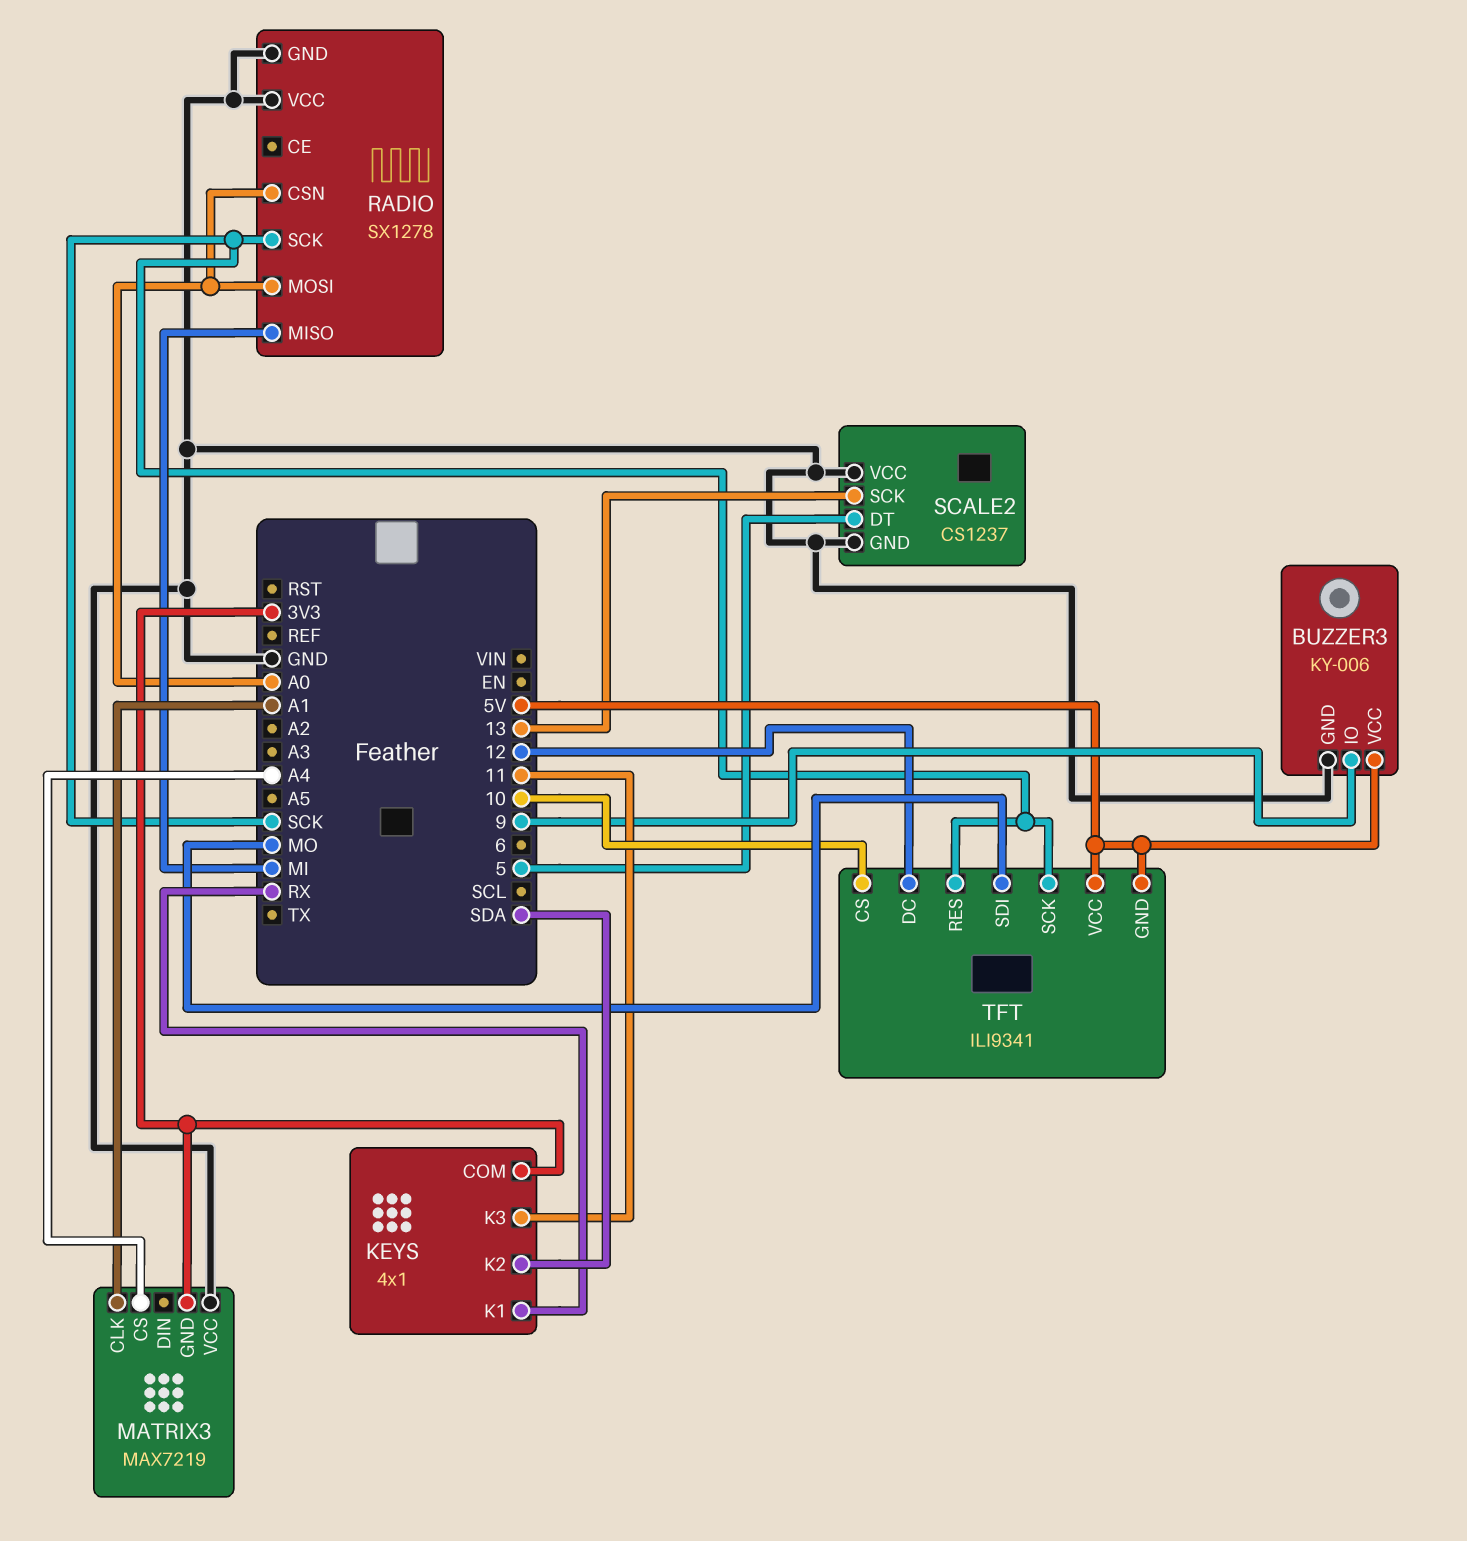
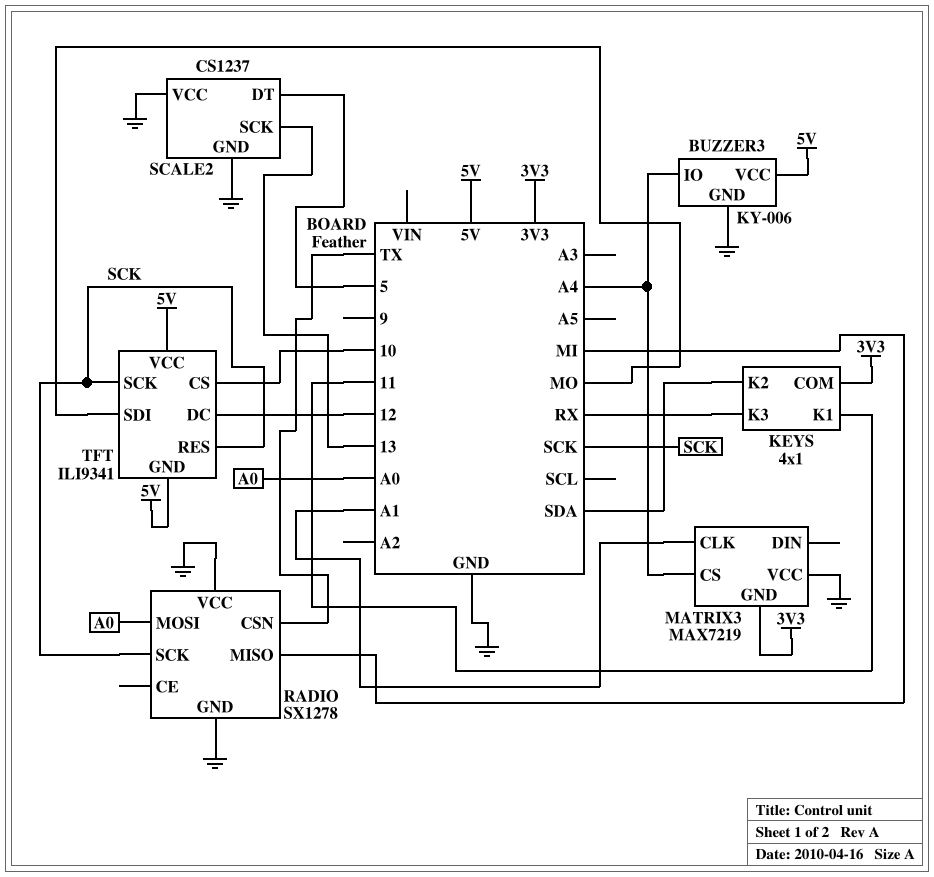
BUZZER3 pin IO: 9 -> A4
KEYS pin K1: RX -> 11
KEYS pin K3: 11 -> RX
RADIO pin CSN: A0 -> TX

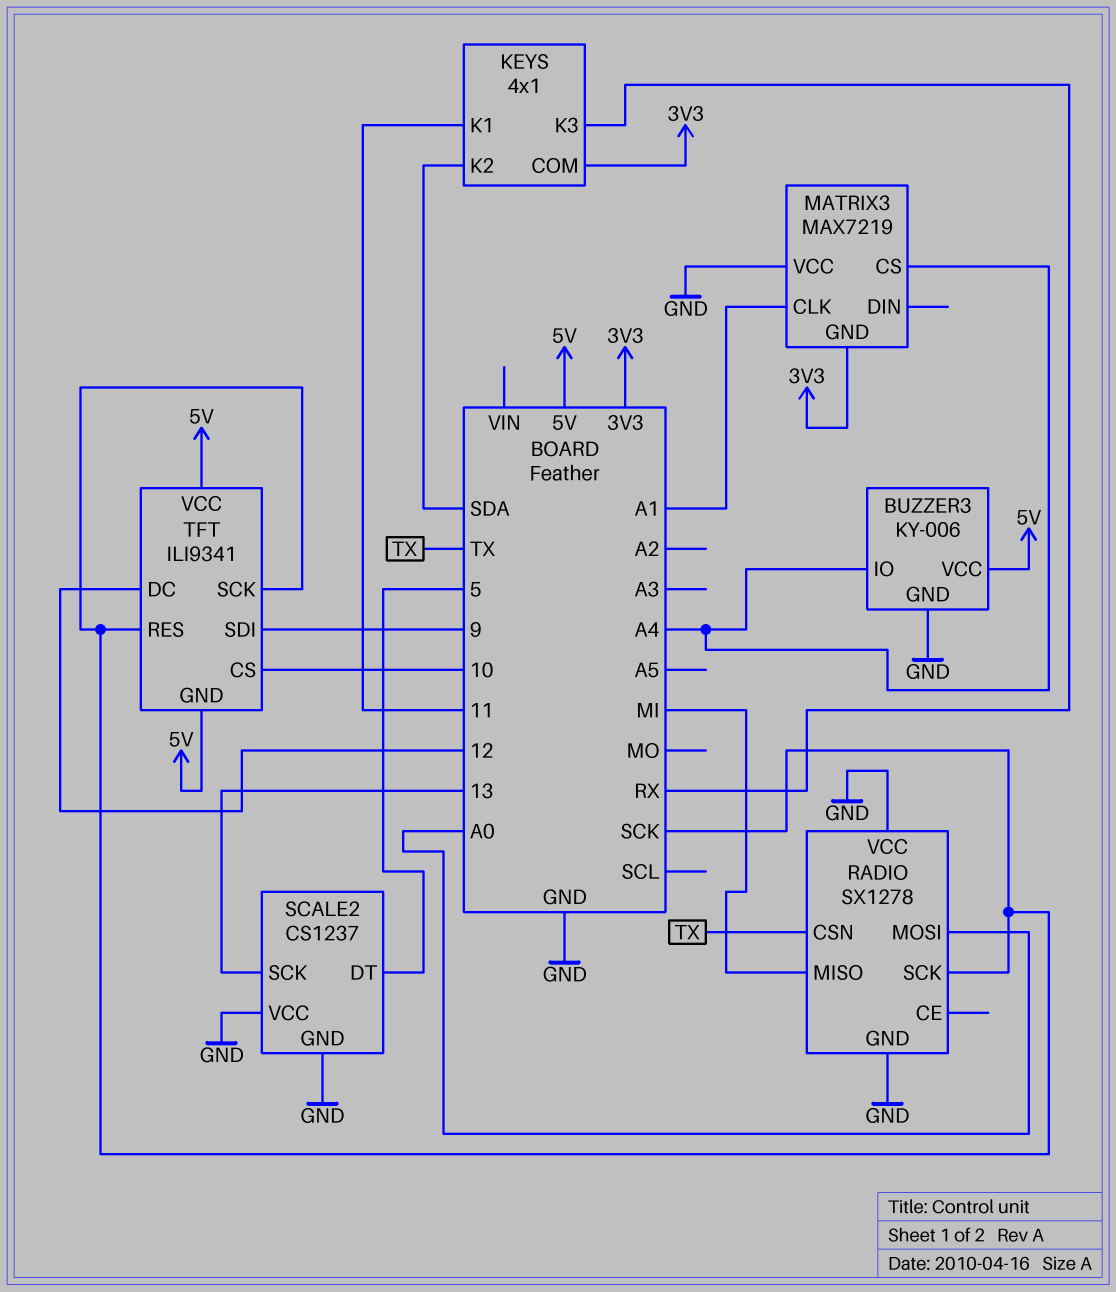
TFT pin SDI: MO -> 9

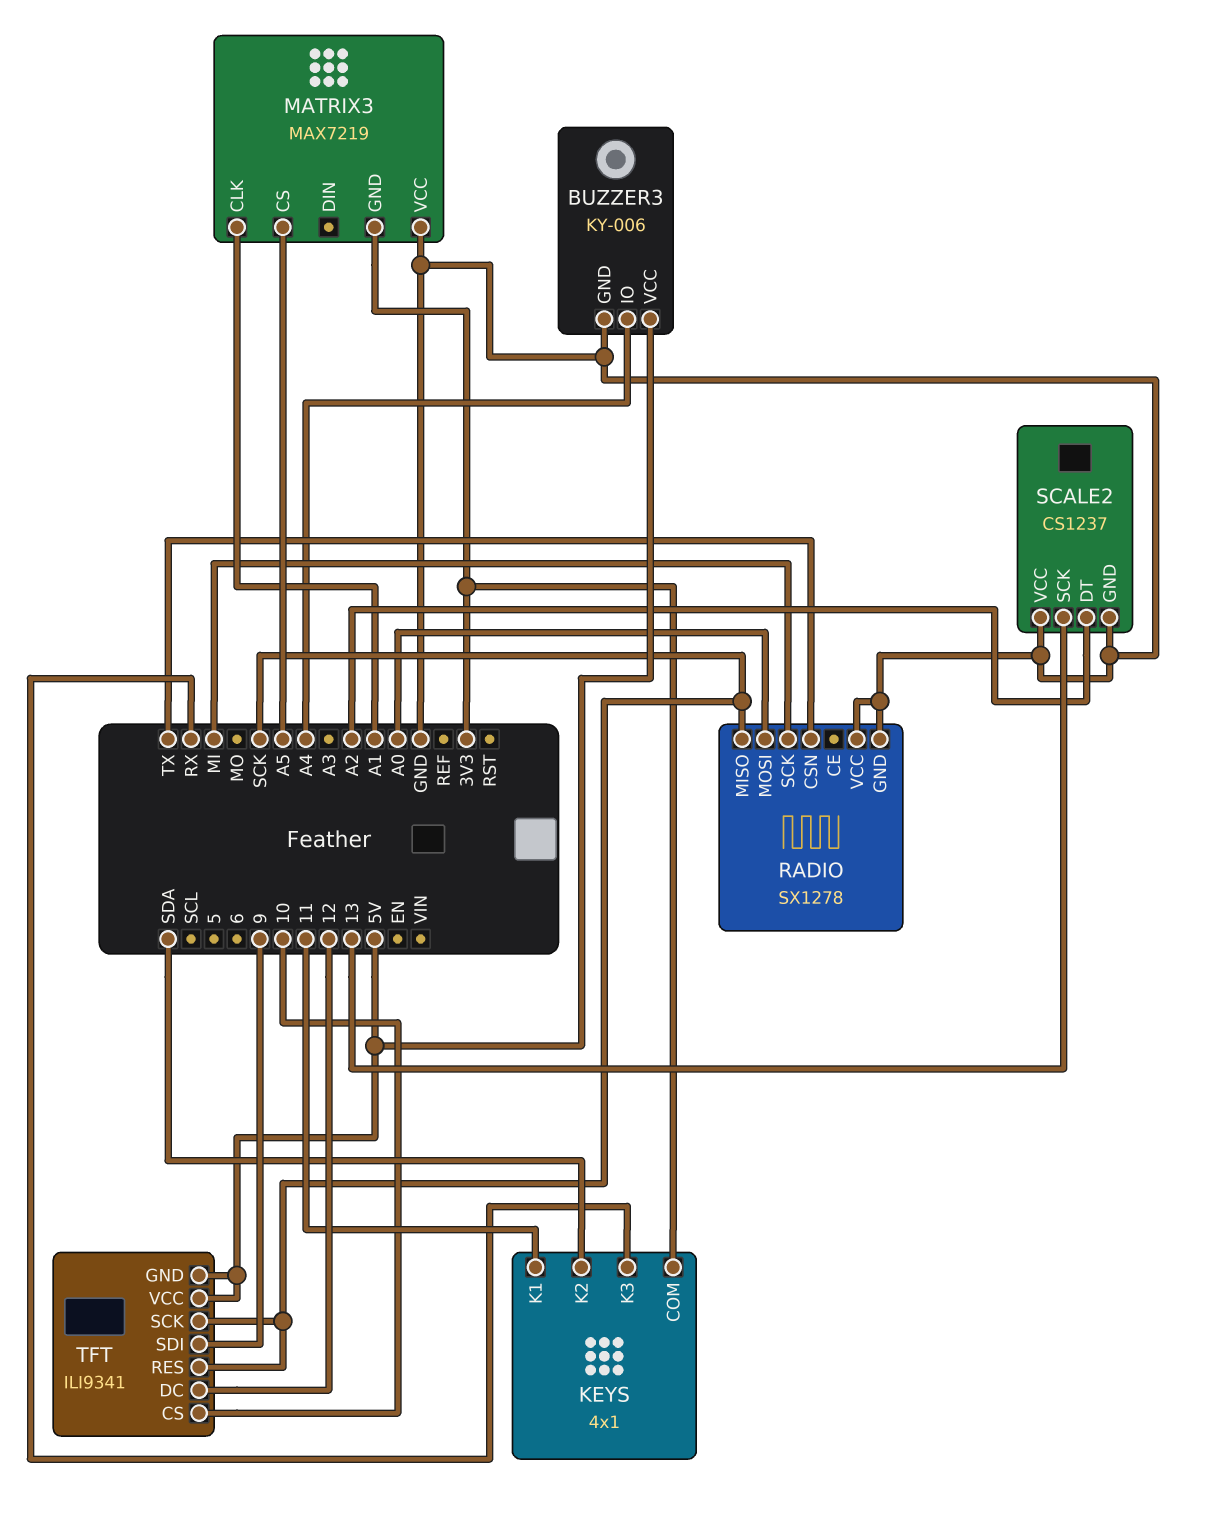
MATRIX3 pin CS: A4 -> A5
RADIO pin MISO: MI -> SCK
RADIO pin SCK: SCK -> MI
SCALE2 pin DT: 5 -> A2

